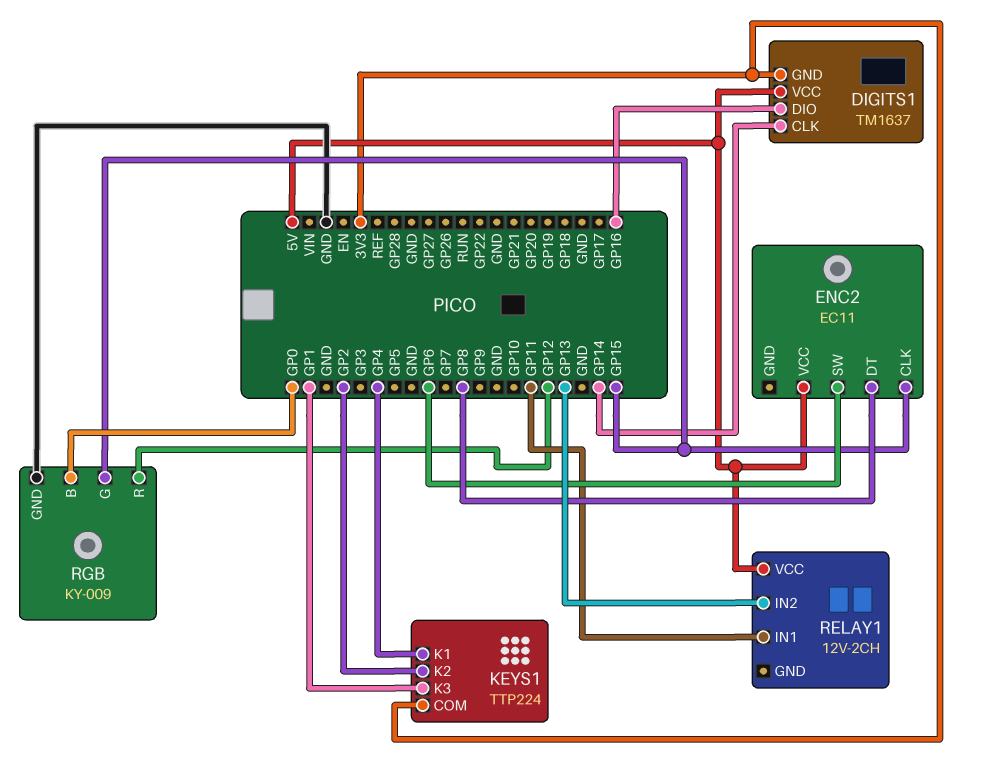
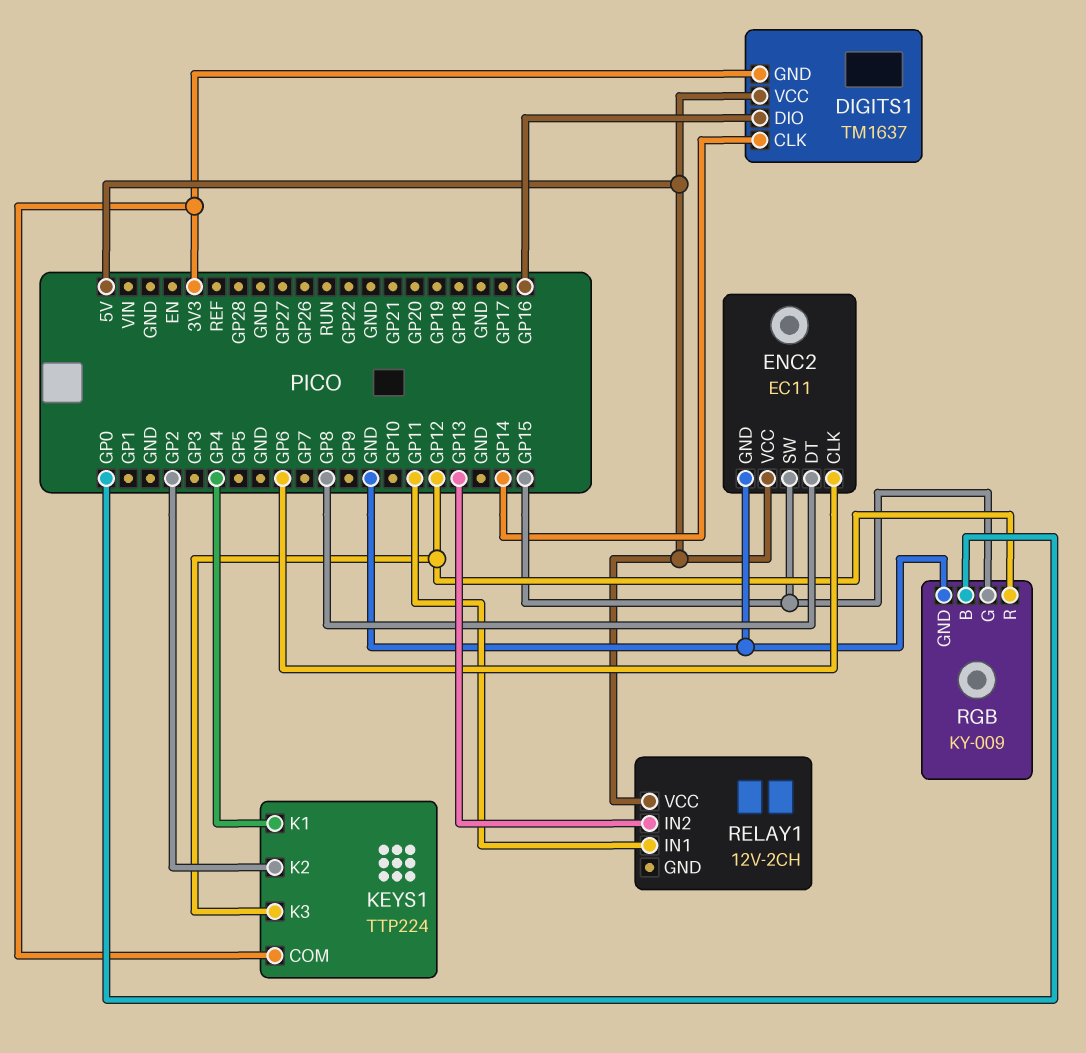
ENC2 pin CLK: GP15 -> GP6
ENC2 pin GND: none -> GND
ENC2 pin SW: GP6 -> GP15
KEYS1 pin K3: GP1 -> GP12

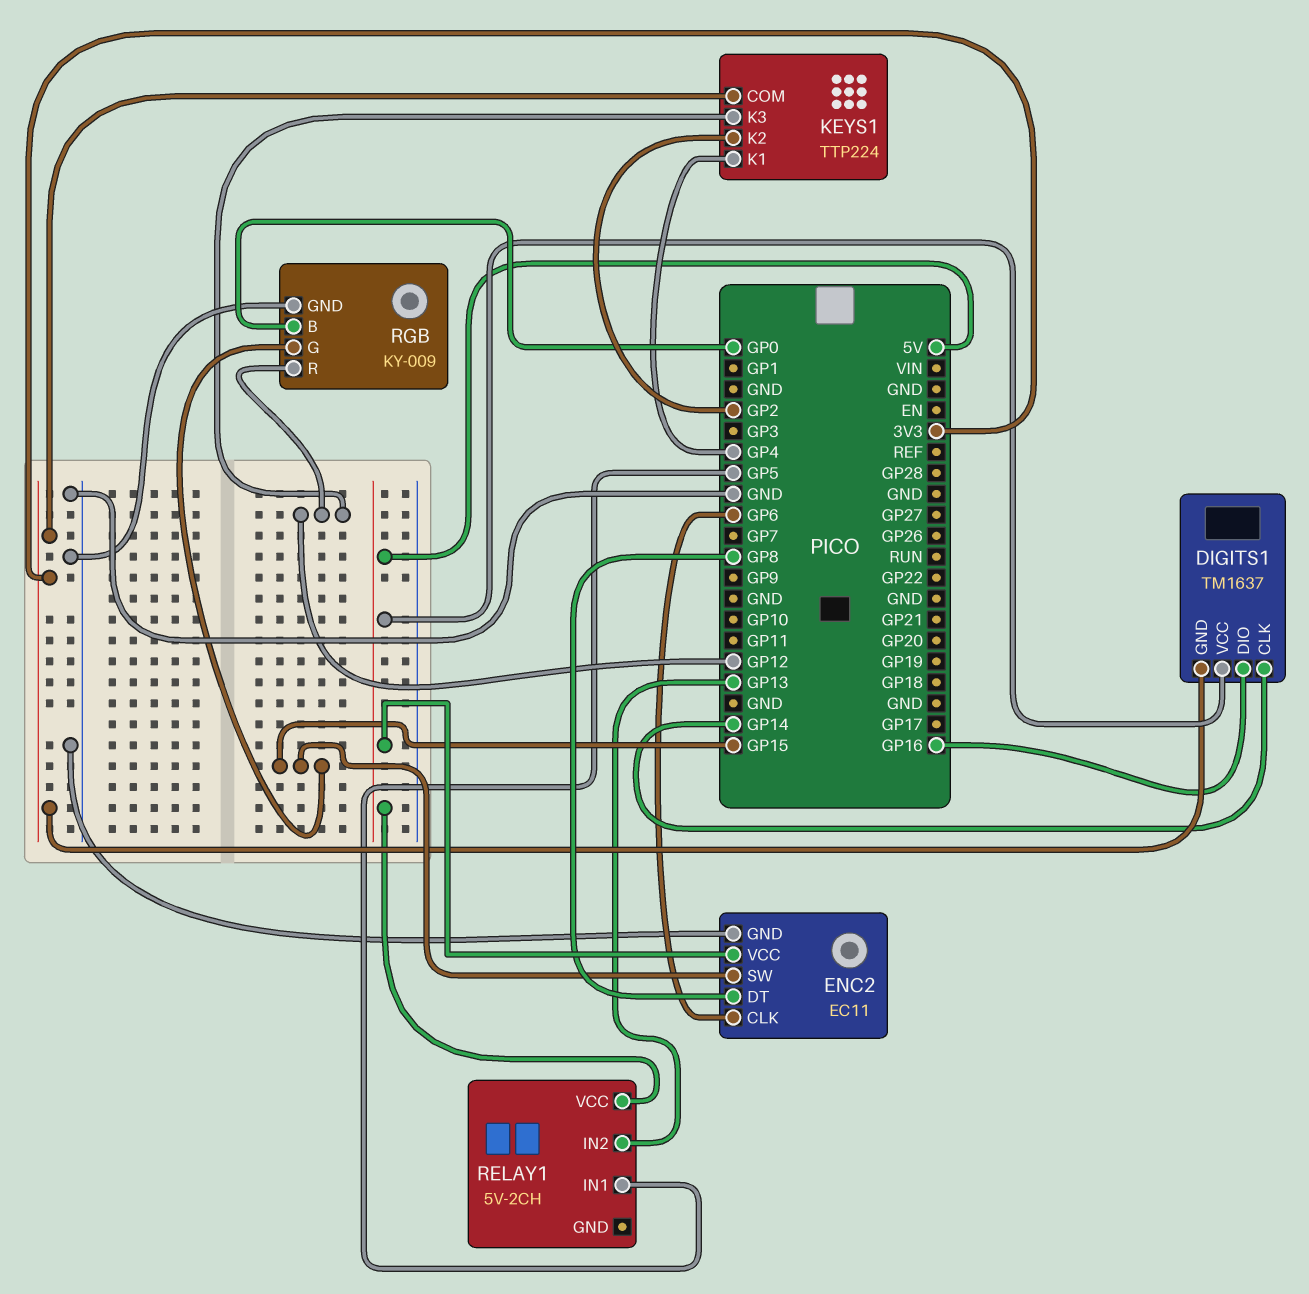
RELAY1: 12V-2CH -> 5V-2CH
RELAY1 pin IN1: GP11 -> GP5

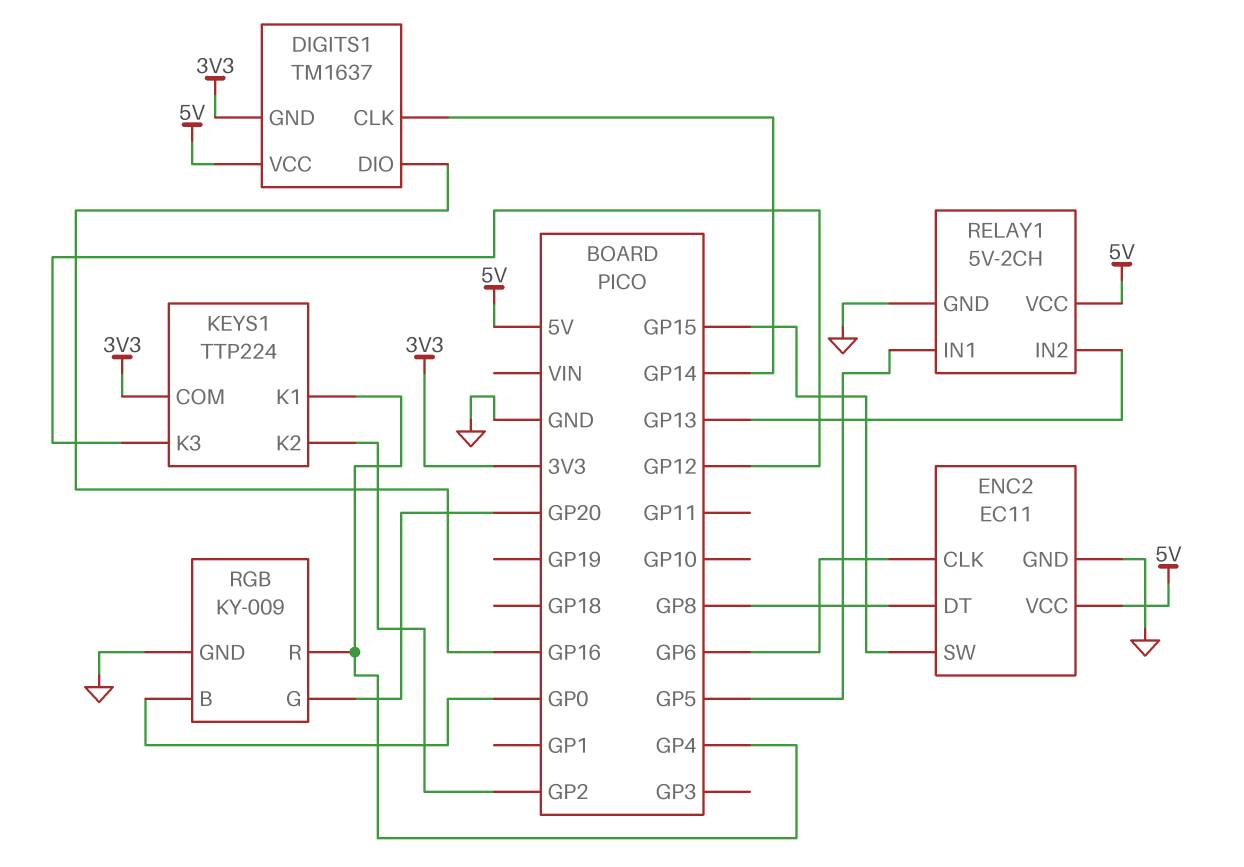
RELAY1 pin GND: none -> GND
RGB pin G: GP15 -> GP20
RGB pin R: GP12 -> GP4

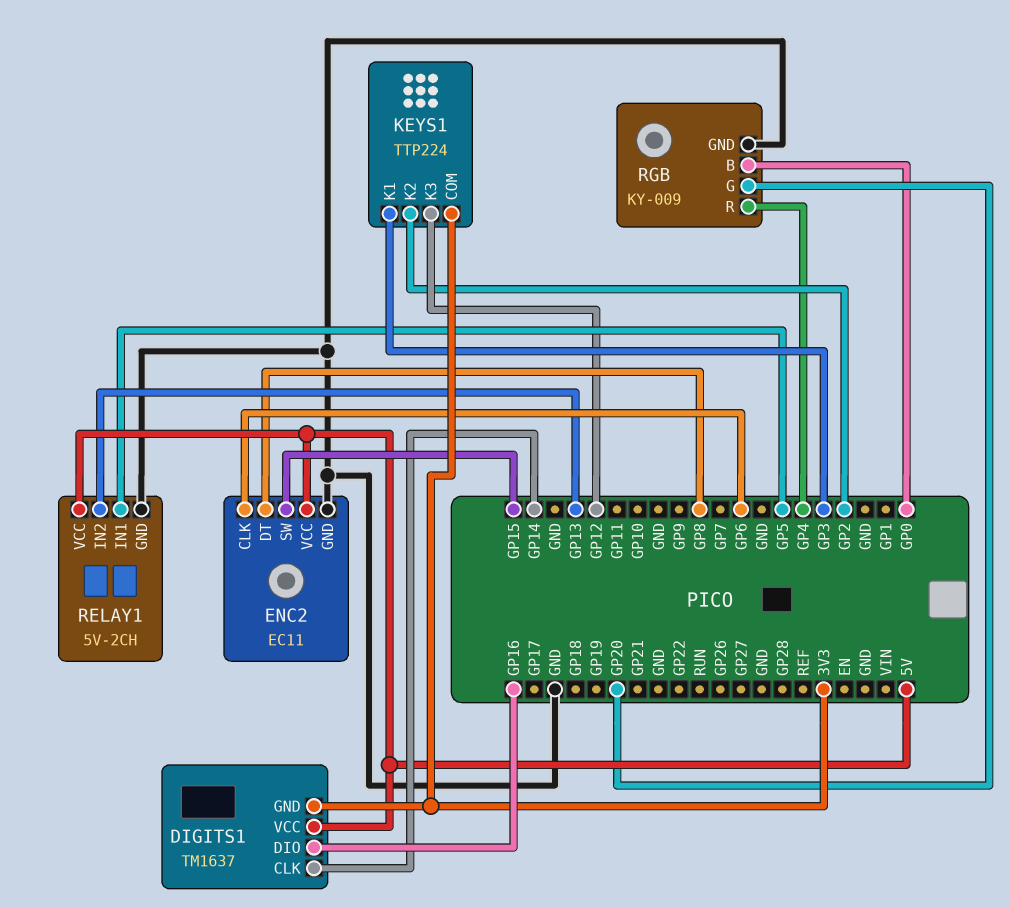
KEYS1 pin K1: GP4 -> GP3

